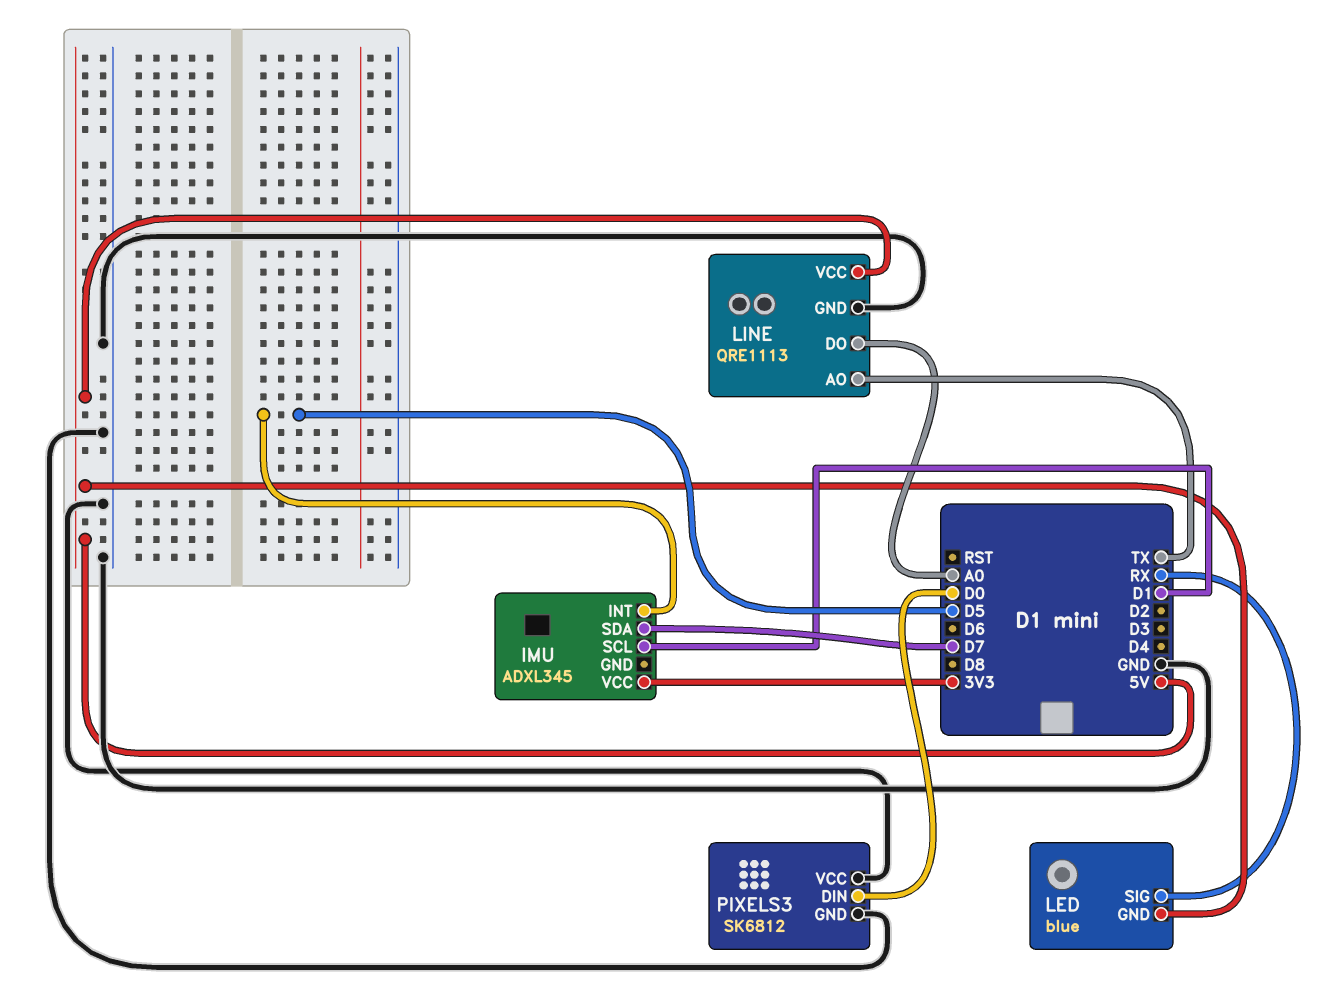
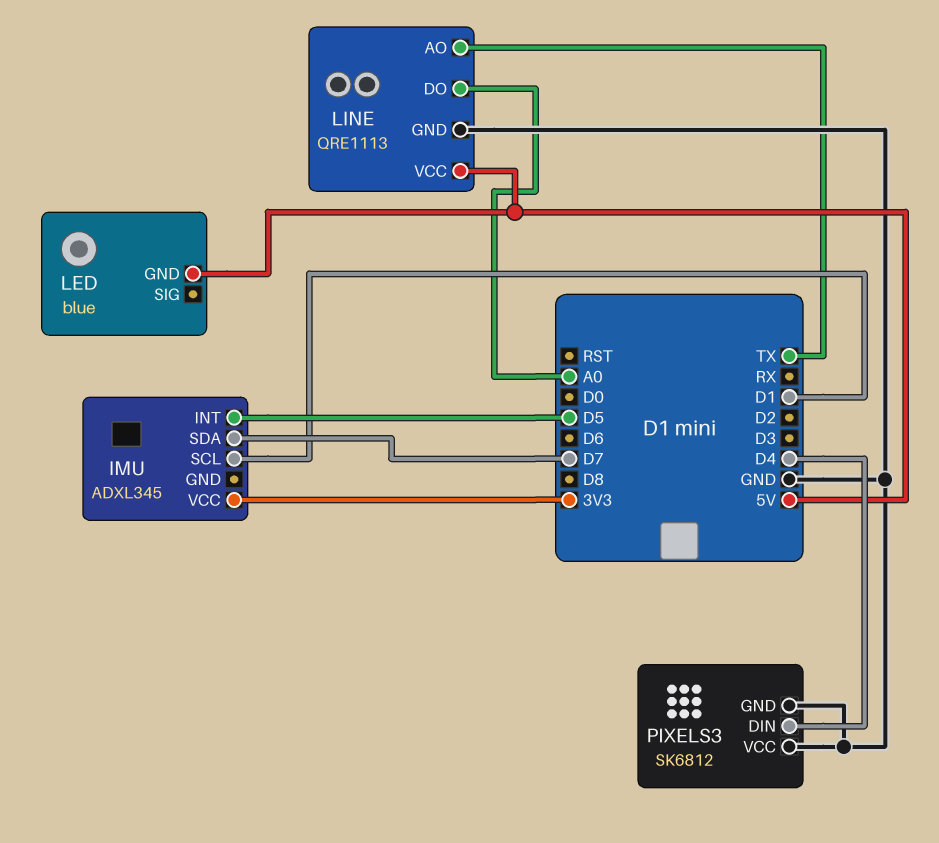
LED pin SIG: RX -> none
PIXELS3 pin DIN: D0 -> D4

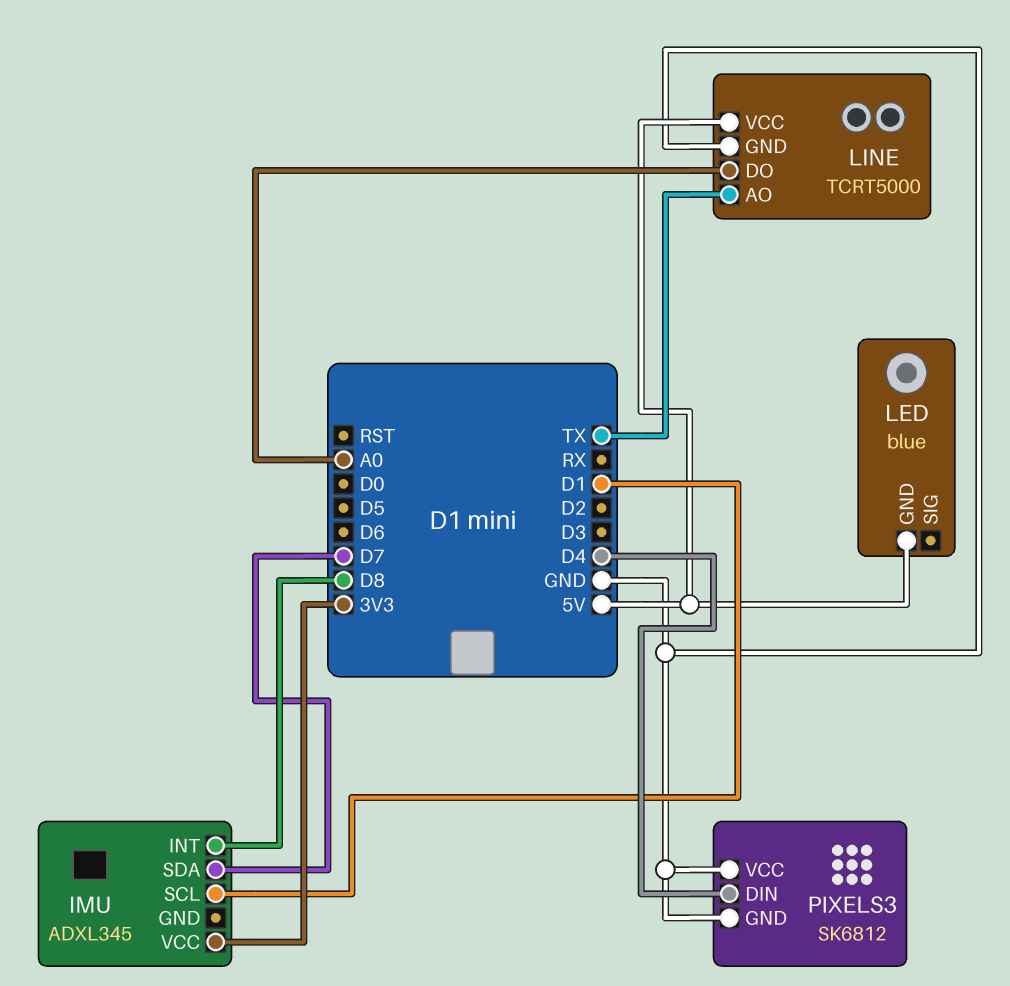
IMU pin INT: D5 -> D8
LINE: QRE1113 -> TCRT5000

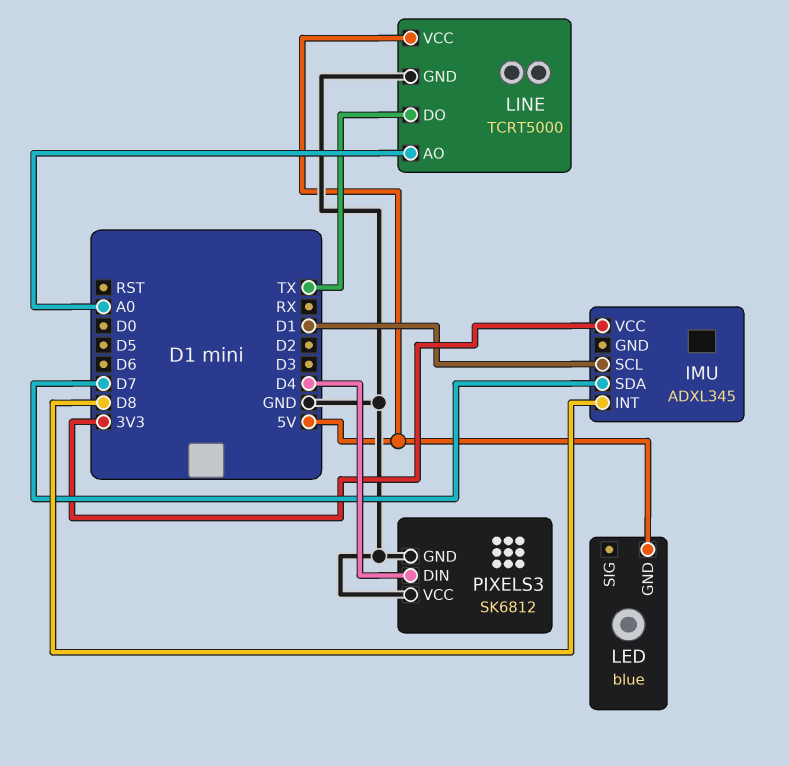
LINE pin AO: TX -> A0
LINE pin DO: A0 -> TX

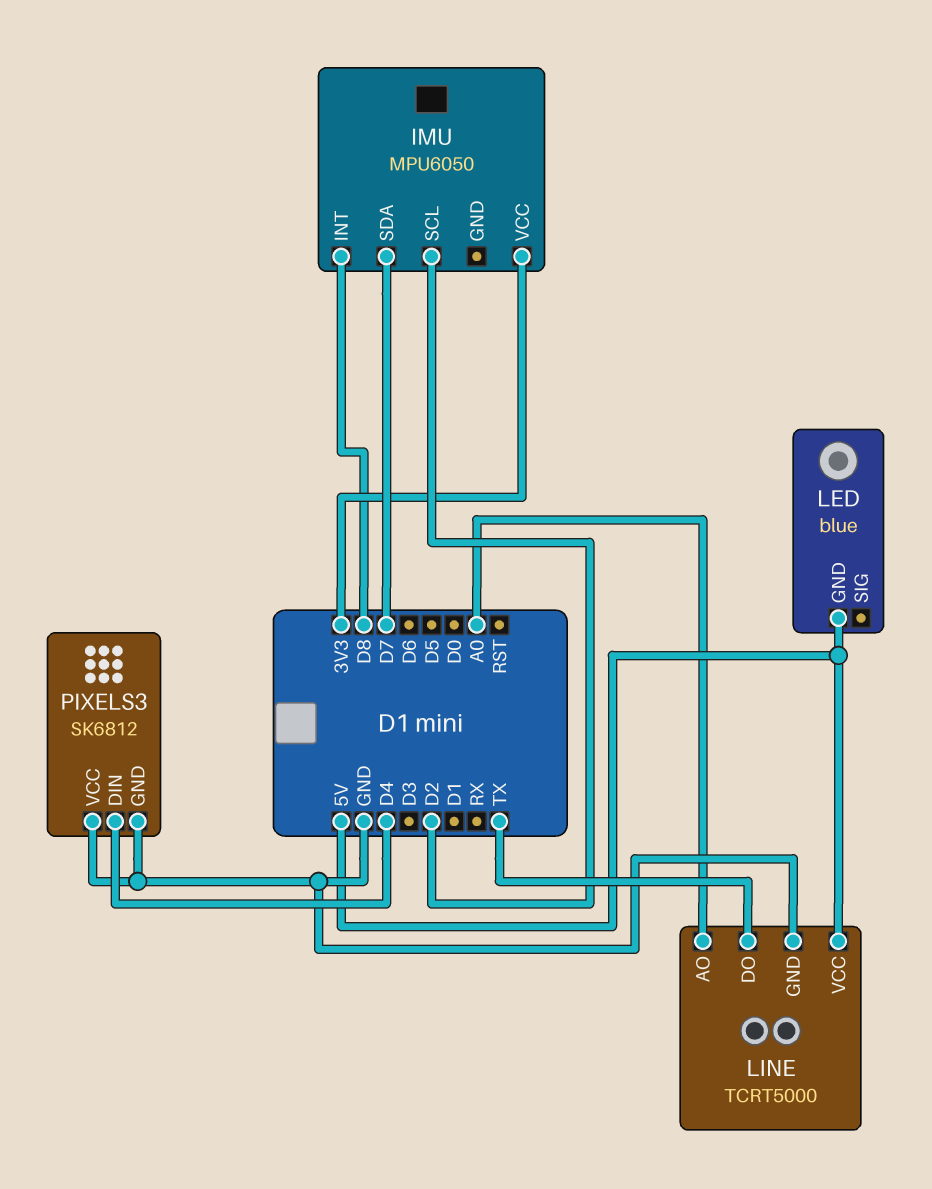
IMU: ADXL345 -> MPU6050
IMU pin SCL: D1 -> D2

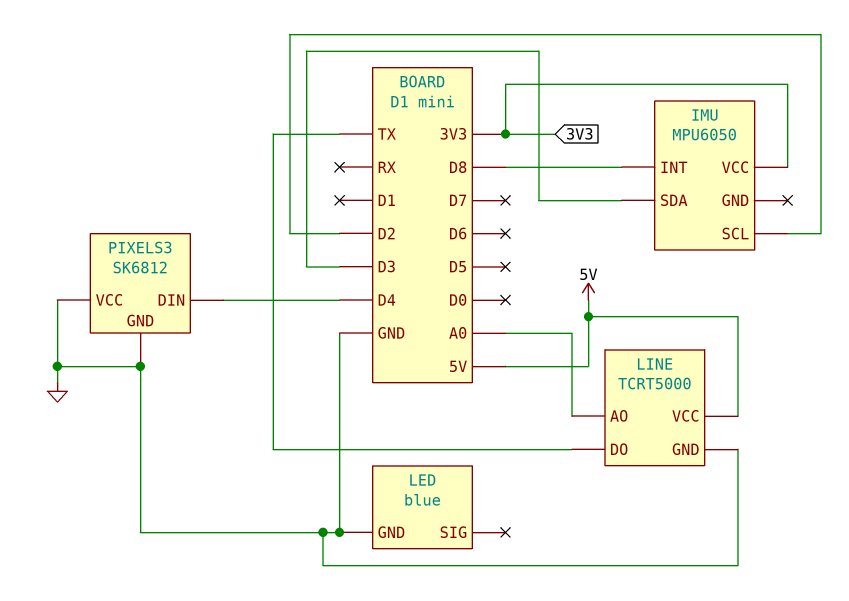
IMU pin SDA: D7 -> D3
LED pin GND: 5V -> GND

